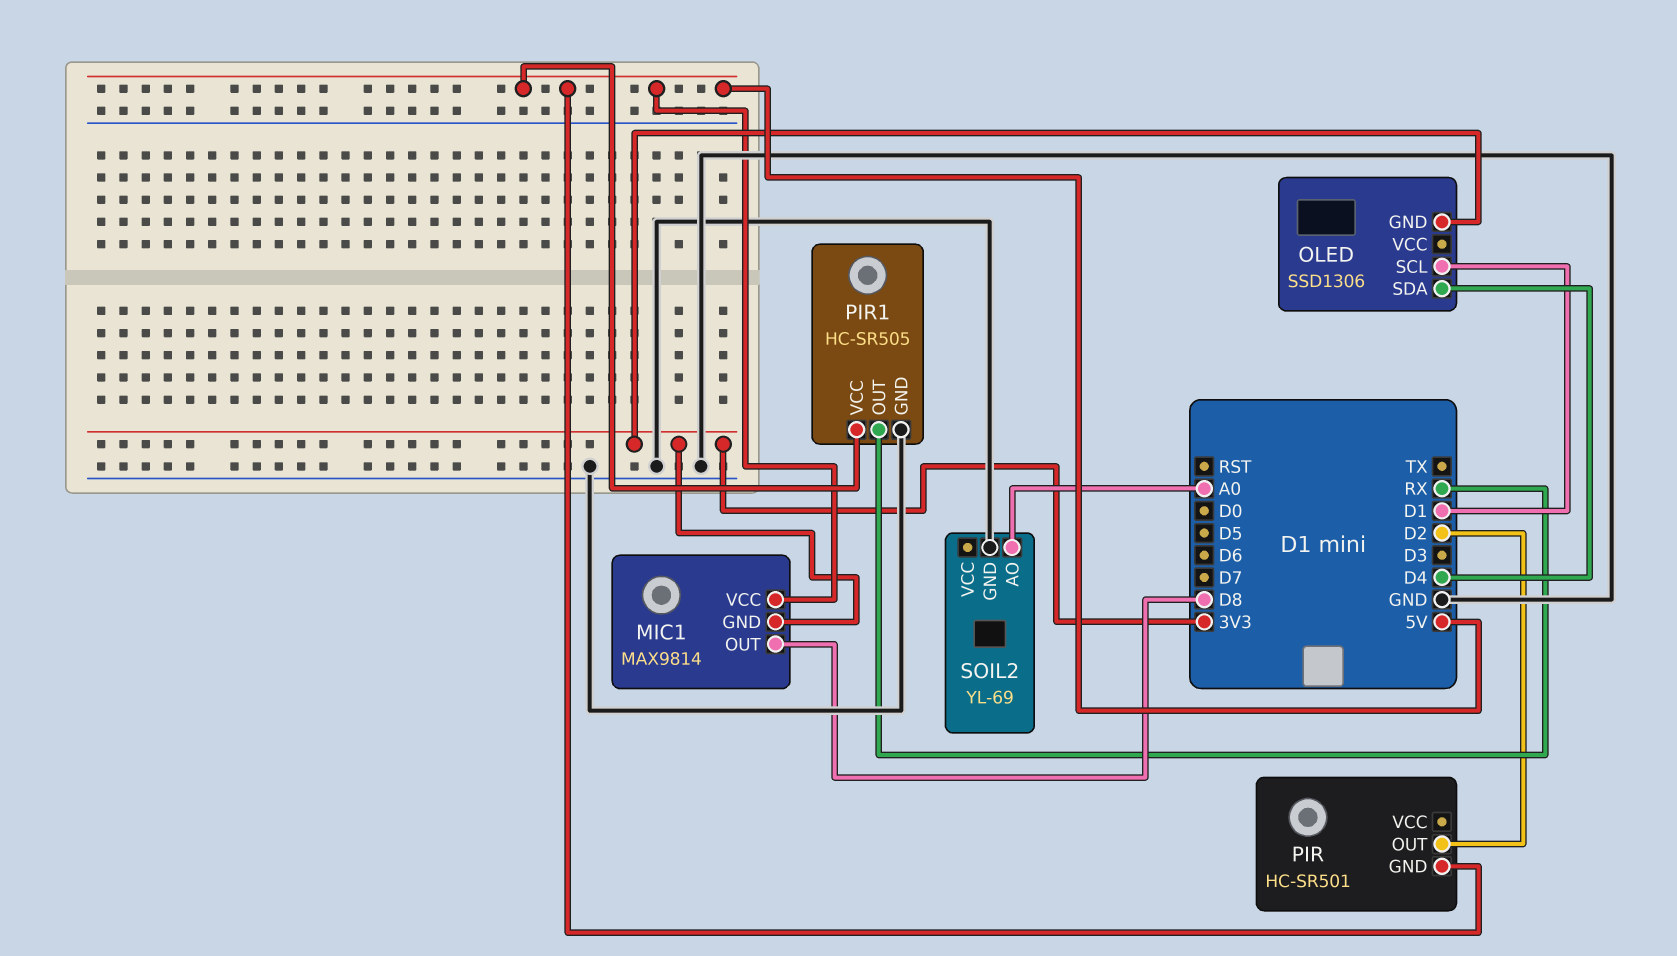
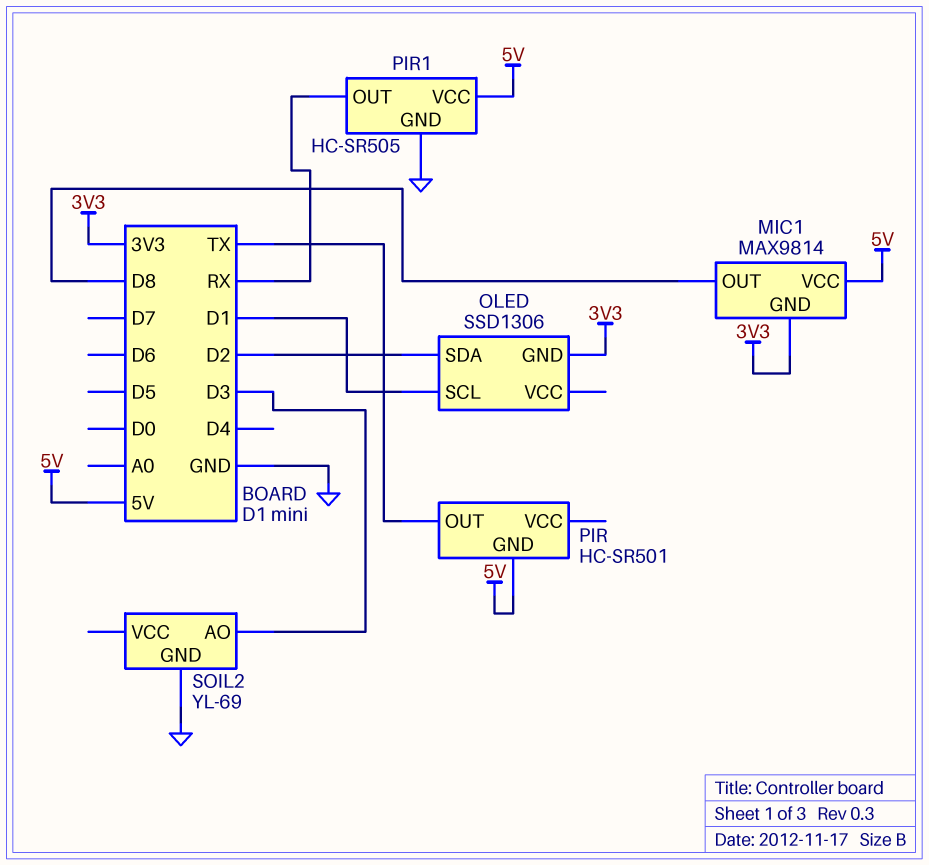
OLED pin SDA: D4 -> D2
PIR pin OUT: D2 -> TX
SOIL2 pin AO: A0 -> D3

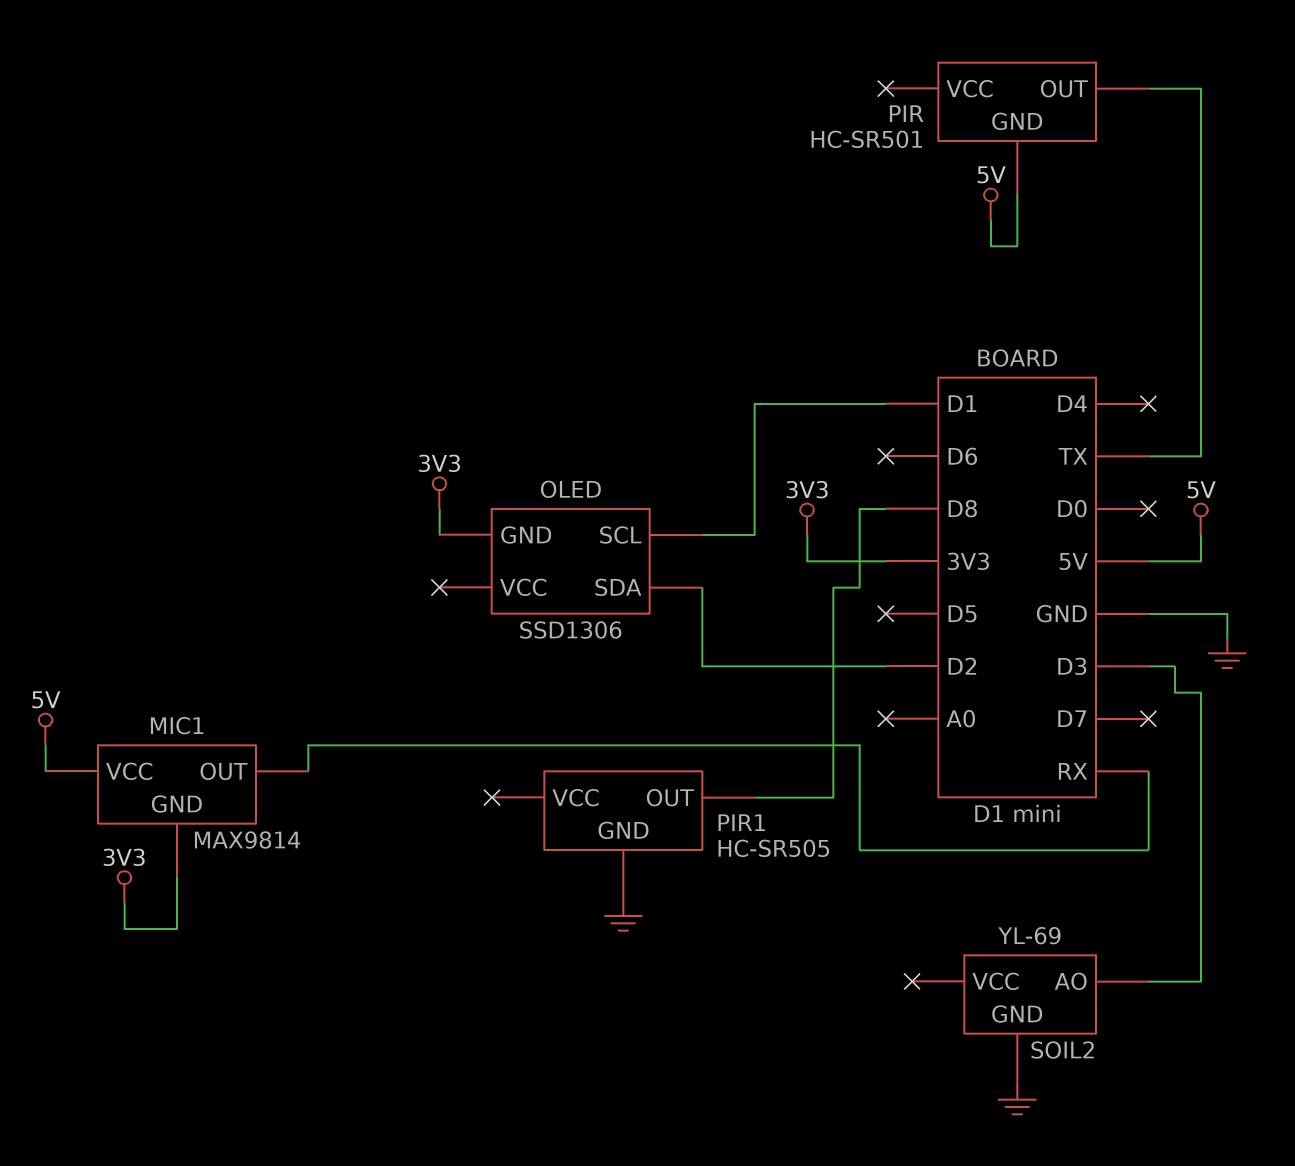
MIC1 pin OUT: D8 -> RX
PIR1 pin OUT: RX -> D8
PIR1 pin VCC: 5V -> none

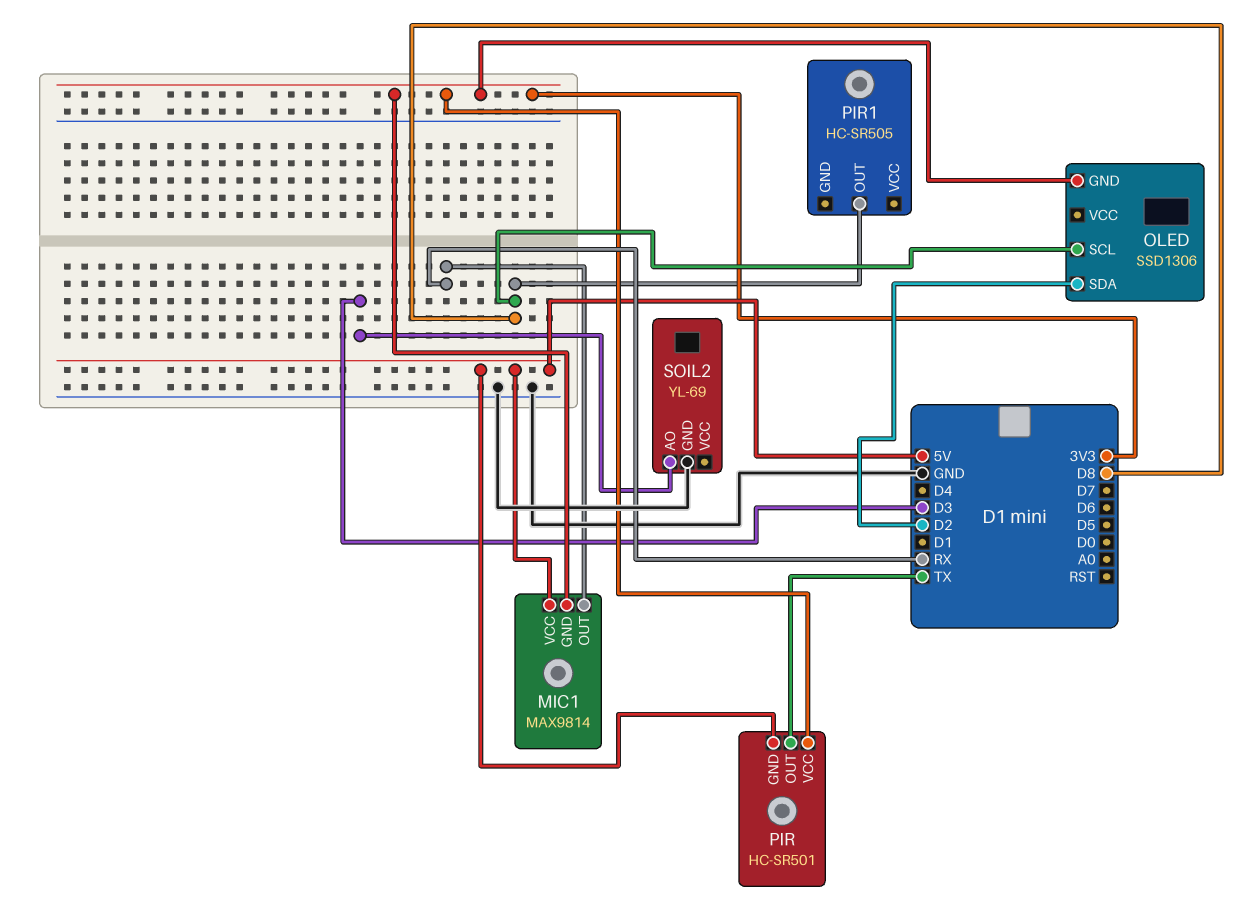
OLED pin SCL: D1 -> D8
PIR pin VCC: none -> 3V3
PIR1 pin GND: GND -> none

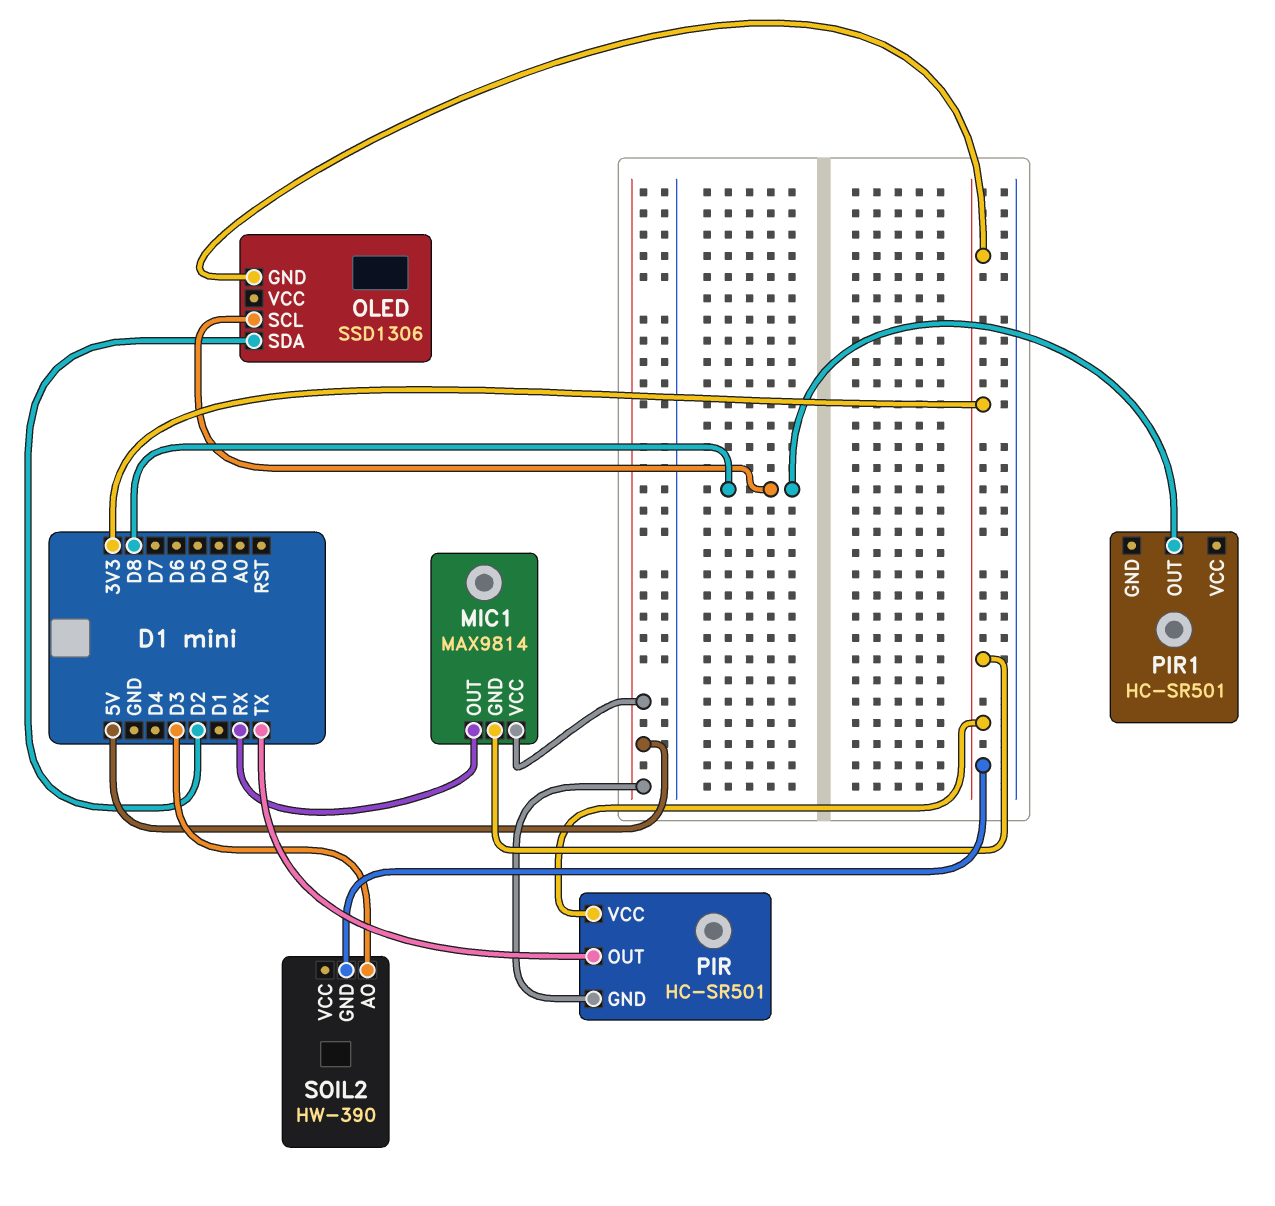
PIR1: HC-SR505 -> HC-SR501
SOIL2: YL-69 -> HW-390
SOIL2 pin GND: GND -> 3V3

